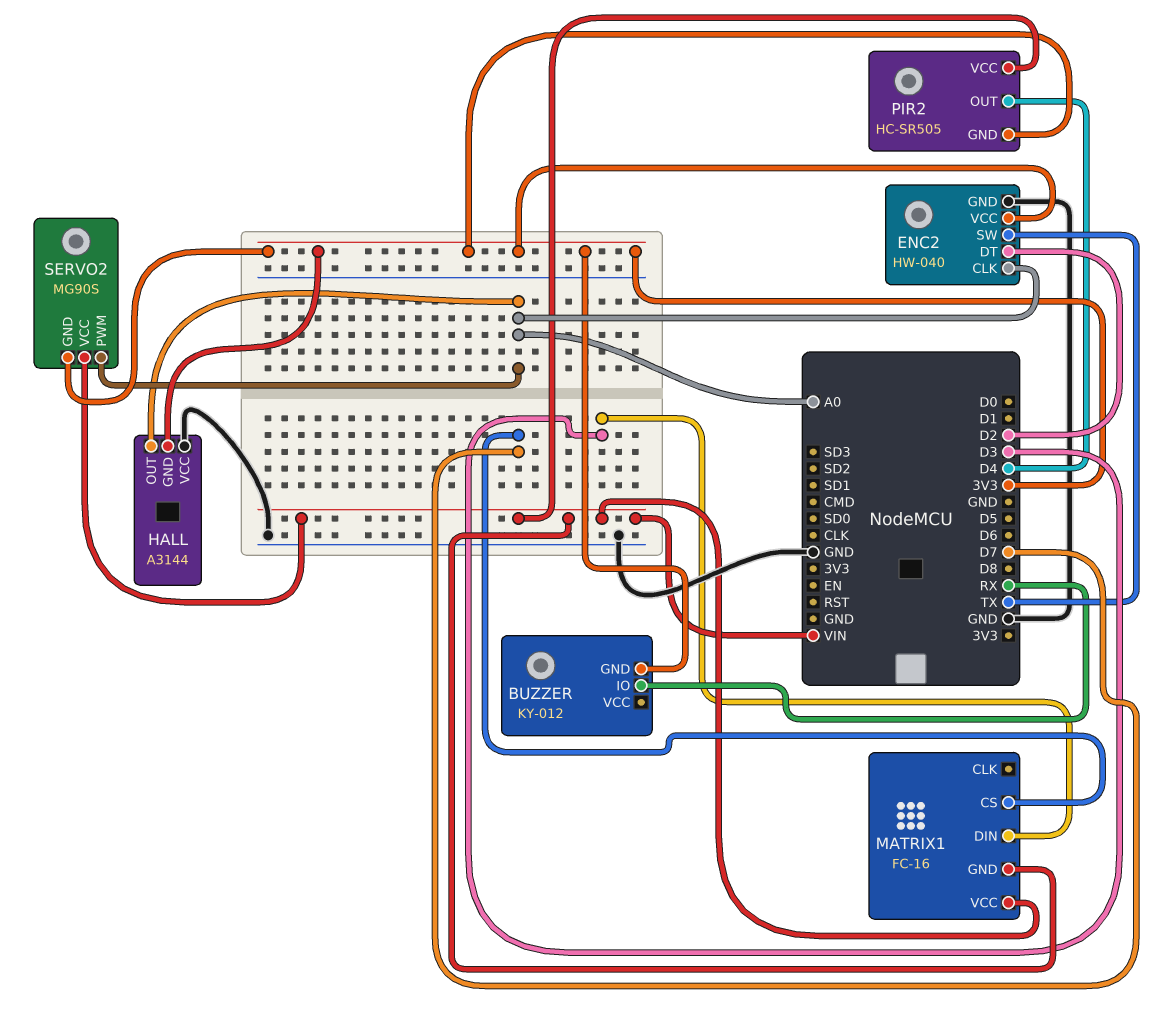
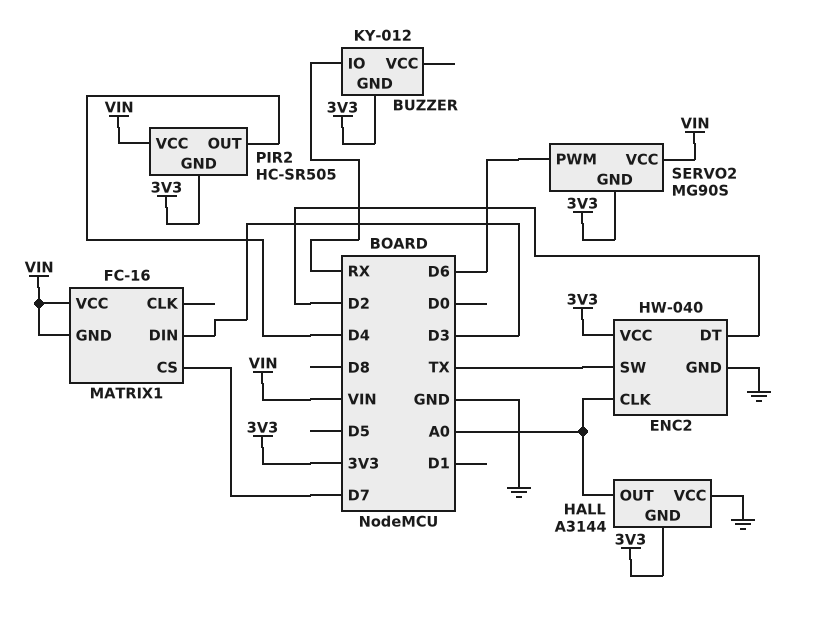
SERVO2 pin PWM: A0 -> D6

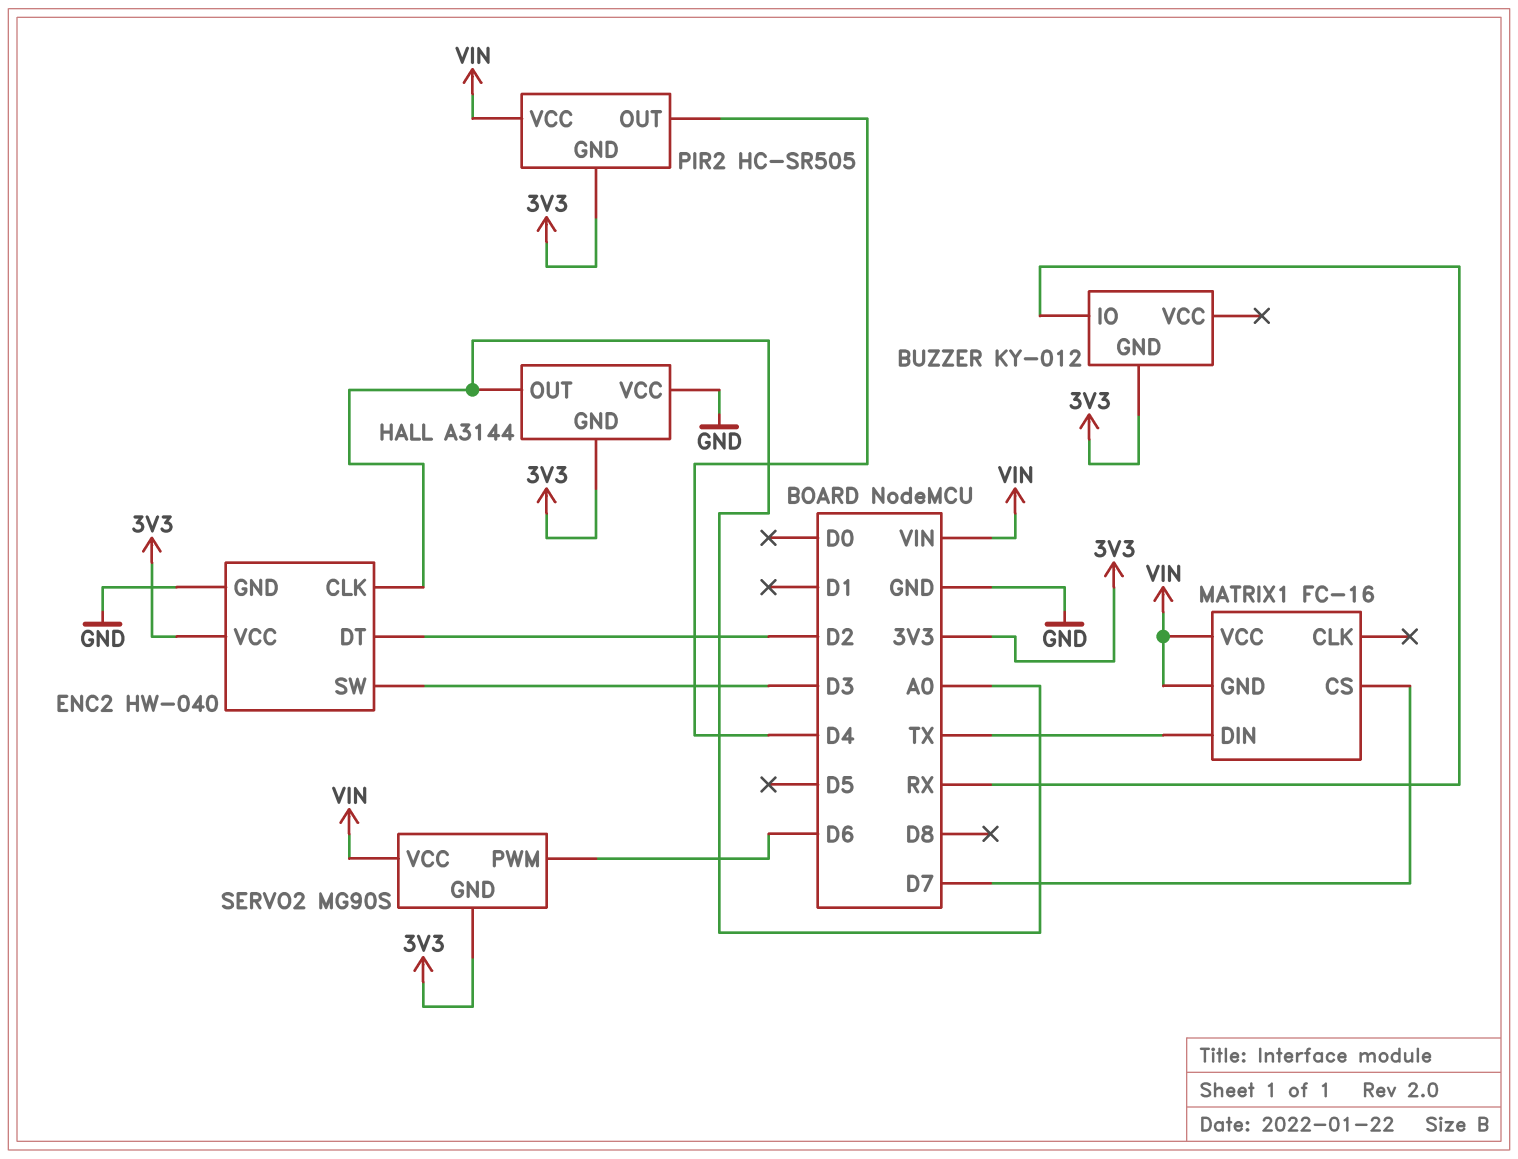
ENC2 pin SW: TX -> D3
MATRIX1 pin DIN: D3 -> TX

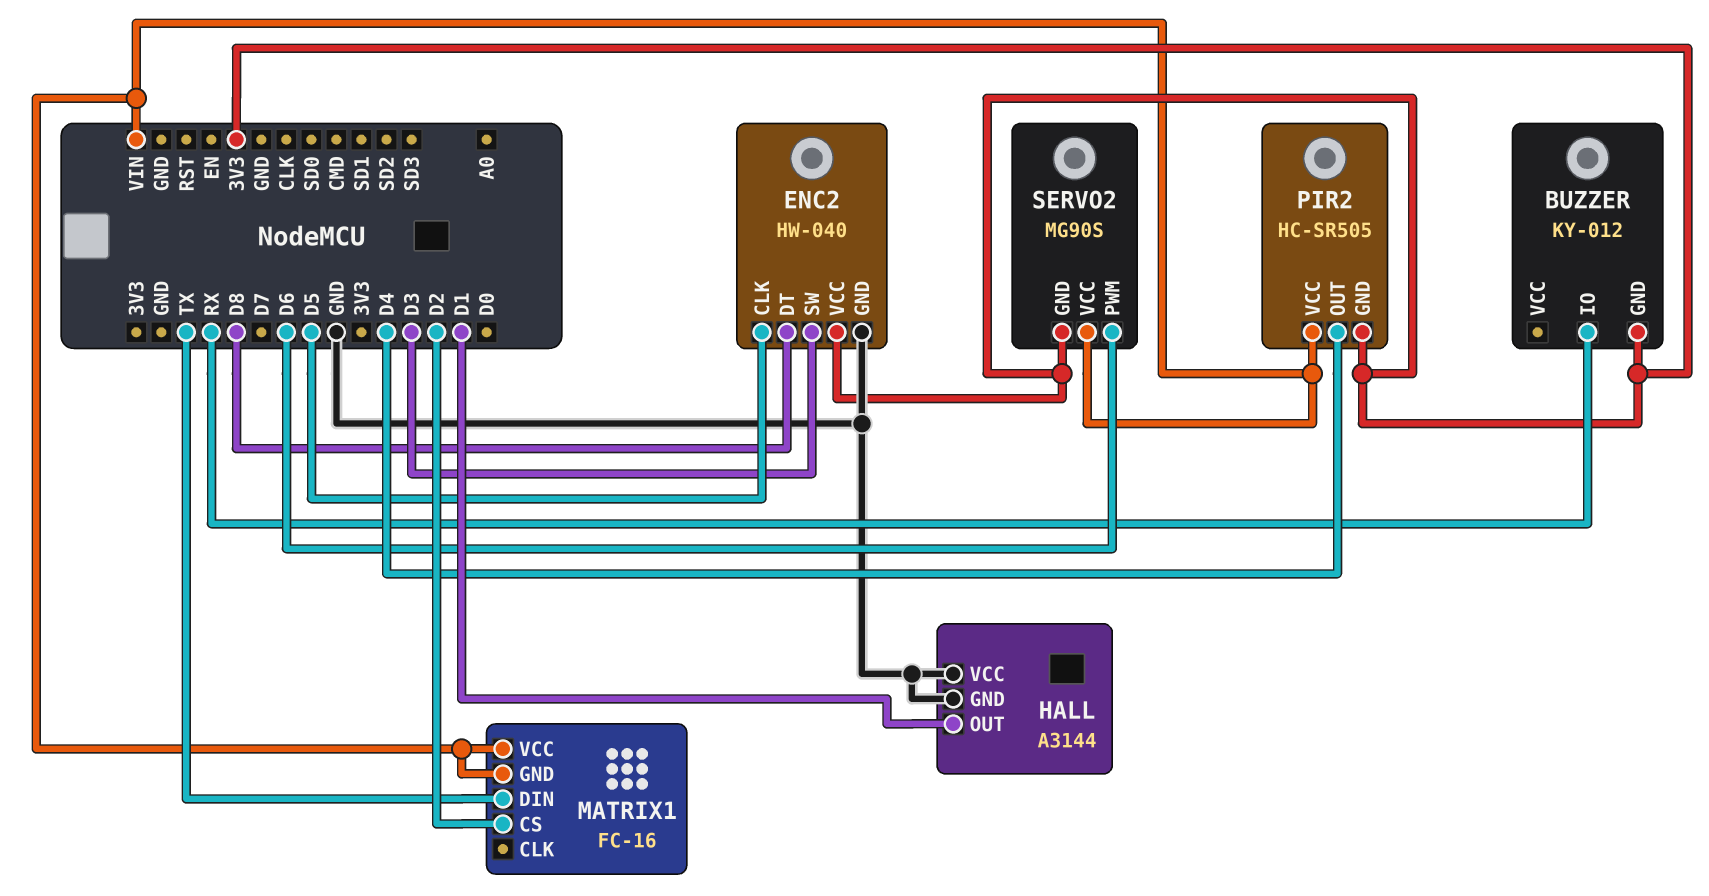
ENC2 pin CLK: A0 -> D5
ENC2 pin DT: D2 -> D8
HALL pin GND: 3V3 -> GND
HALL pin OUT: A0 -> D1
MATRIX1 pin CS: D7 -> D2

